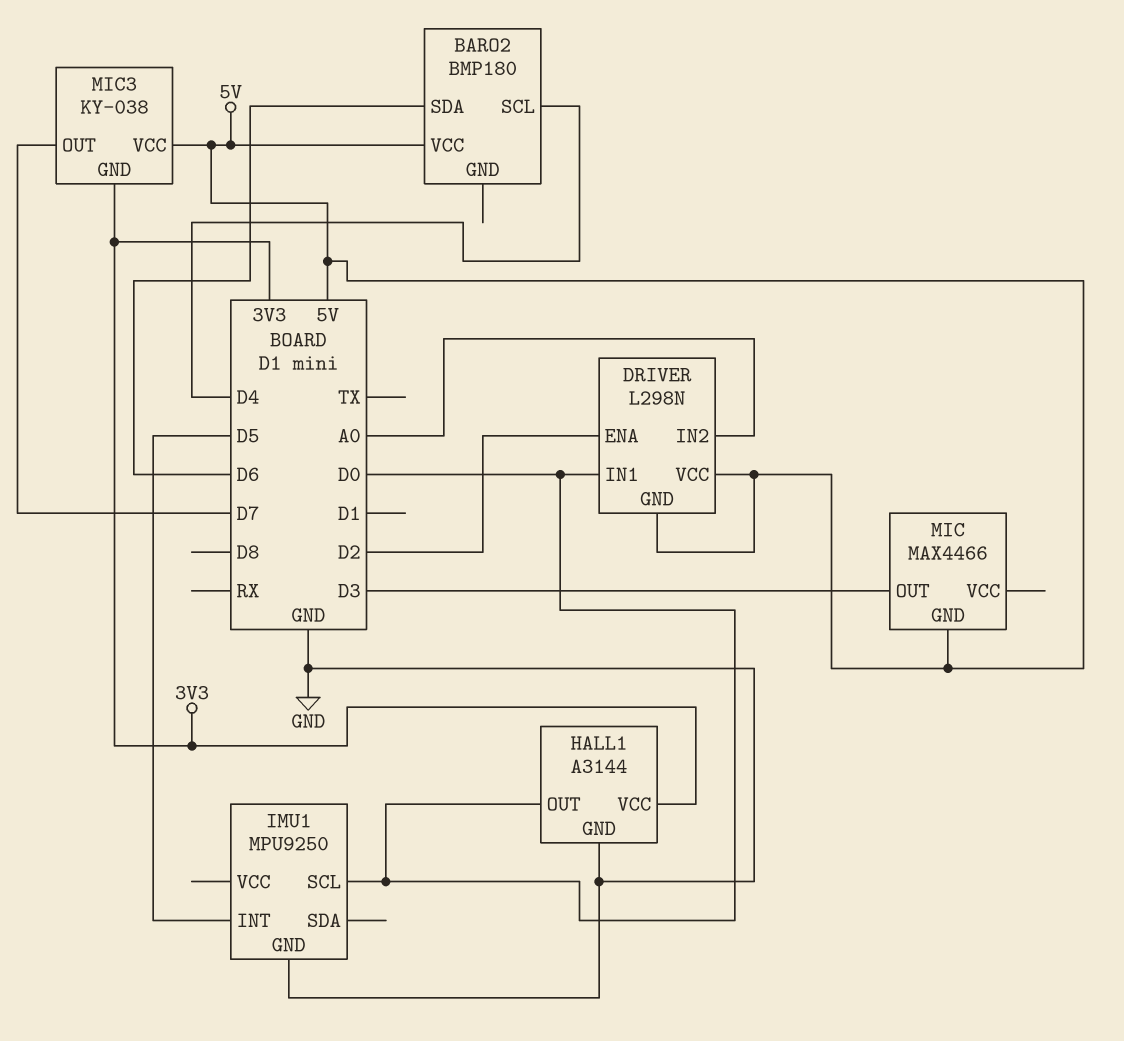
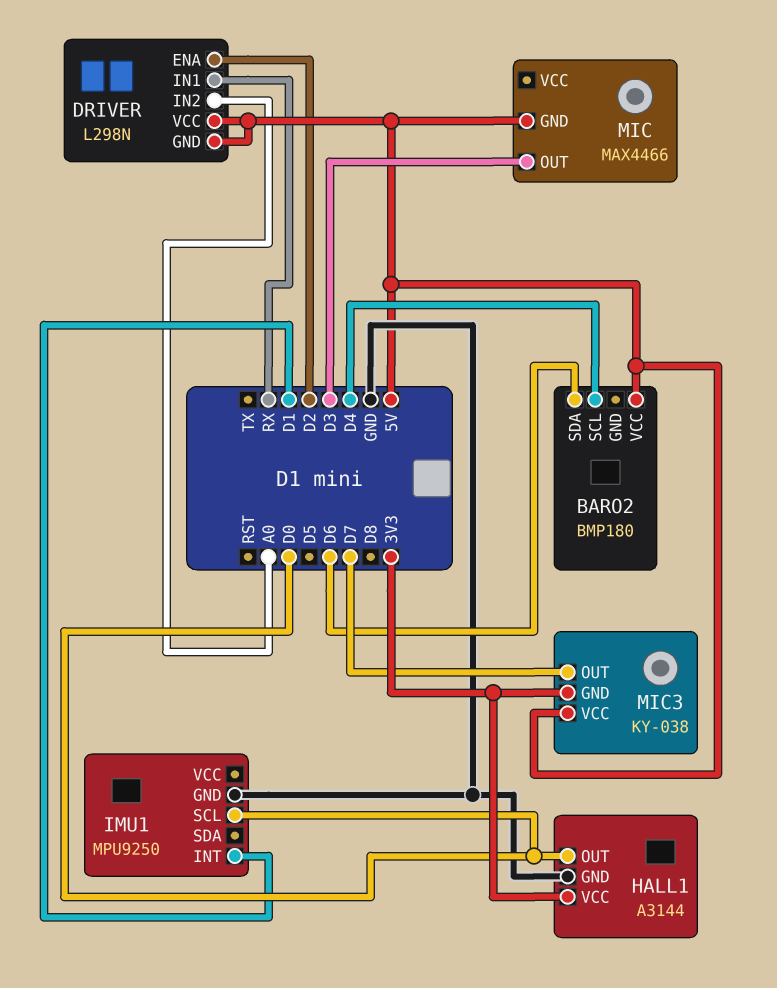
DRIVER pin IN1: D0 -> RX
IMU1 pin INT: D5 -> D1

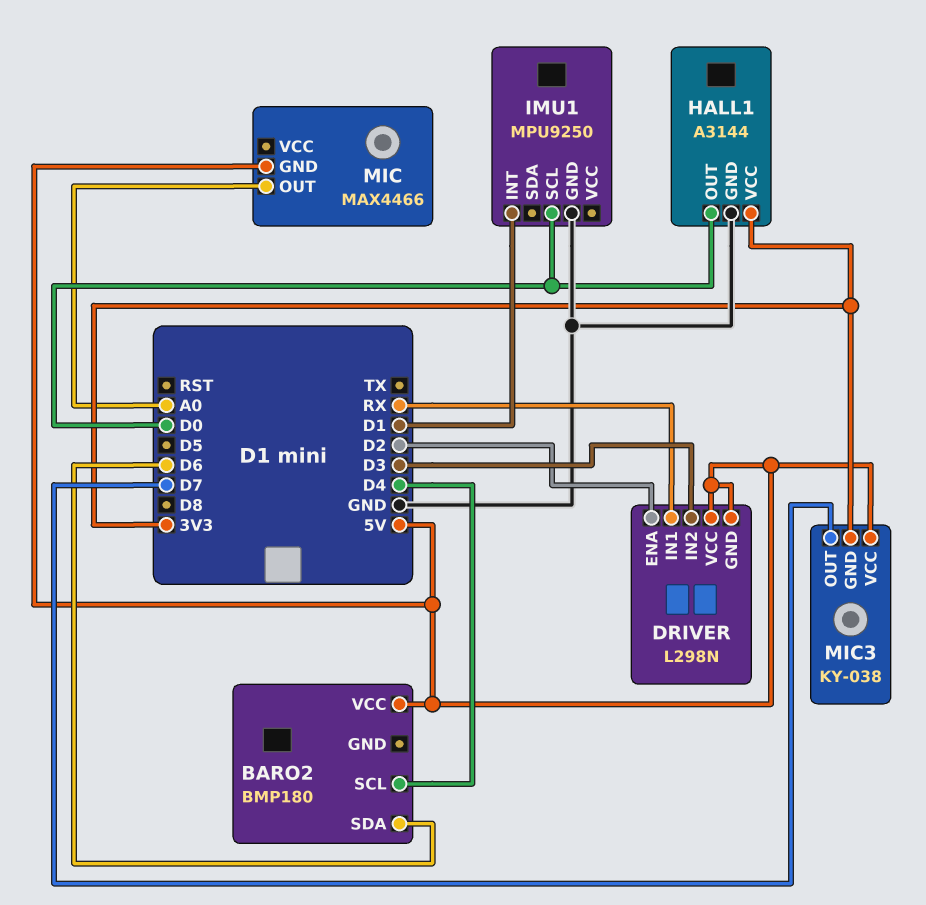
DRIVER pin IN2: A0 -> D3
MIC pin OUT: D3 -> A0

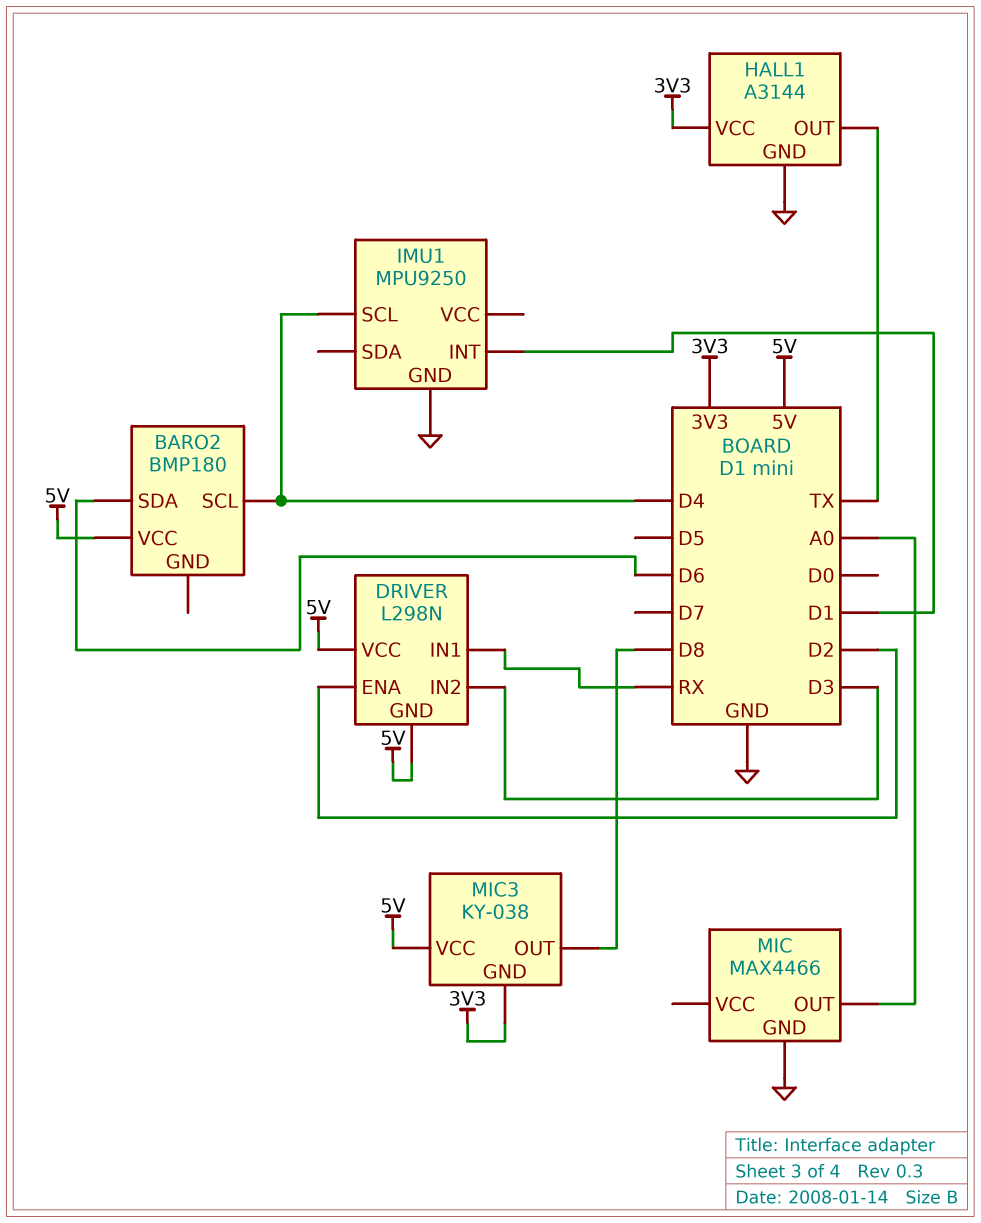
HALL1 pin OUT: D0 -> TX
IMU1 pin SCL: D0 -> D4
MIC pin GND: 5V -> GND
MIC3 pin OUT: D7 -> D8

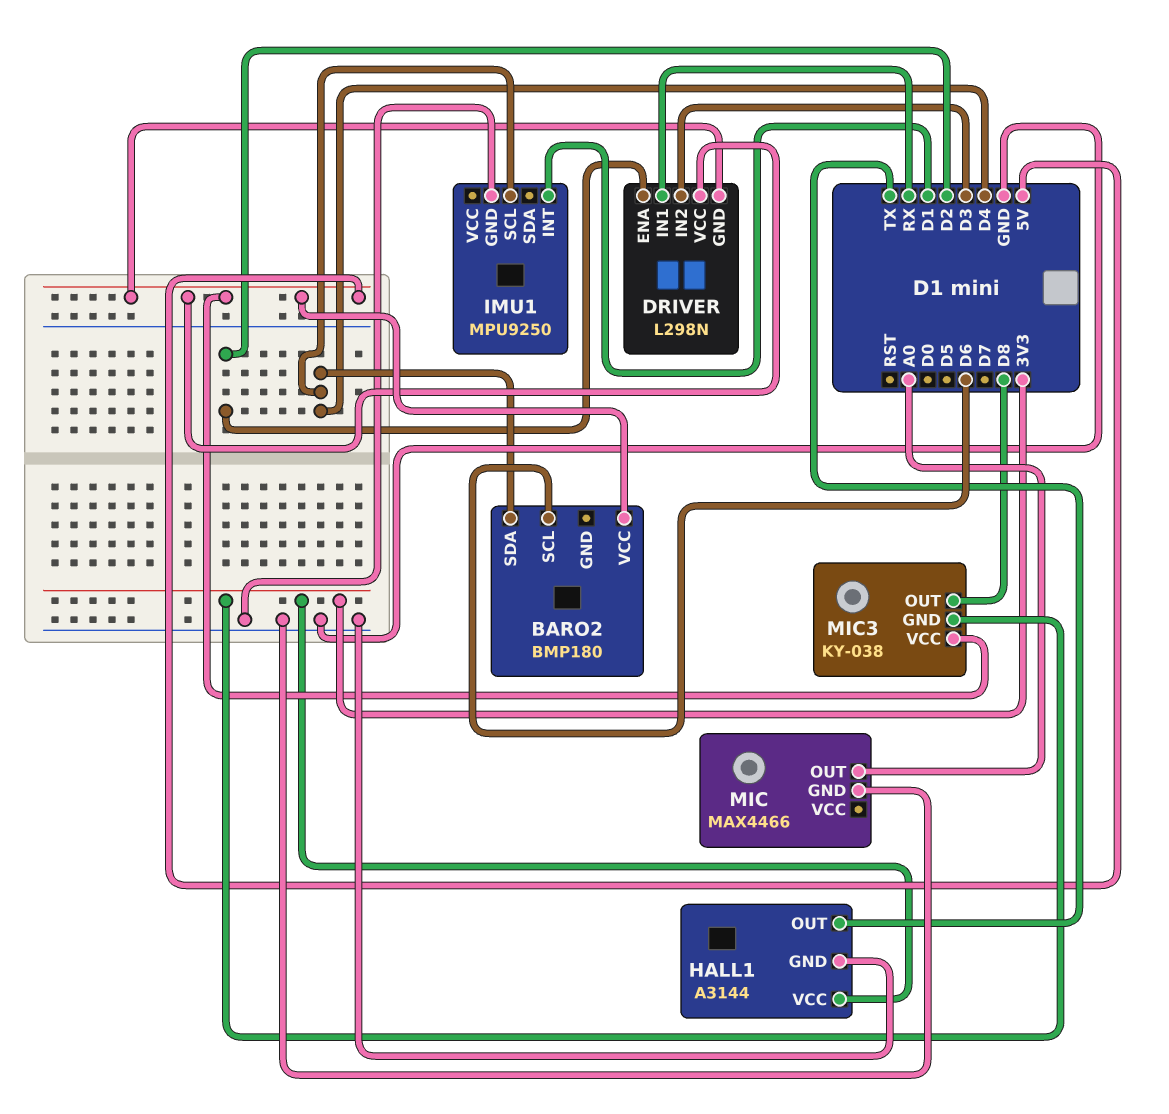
BARO2 pin SCL: D4 -> D6
BARO2 pin SDA: D6 -> D4

